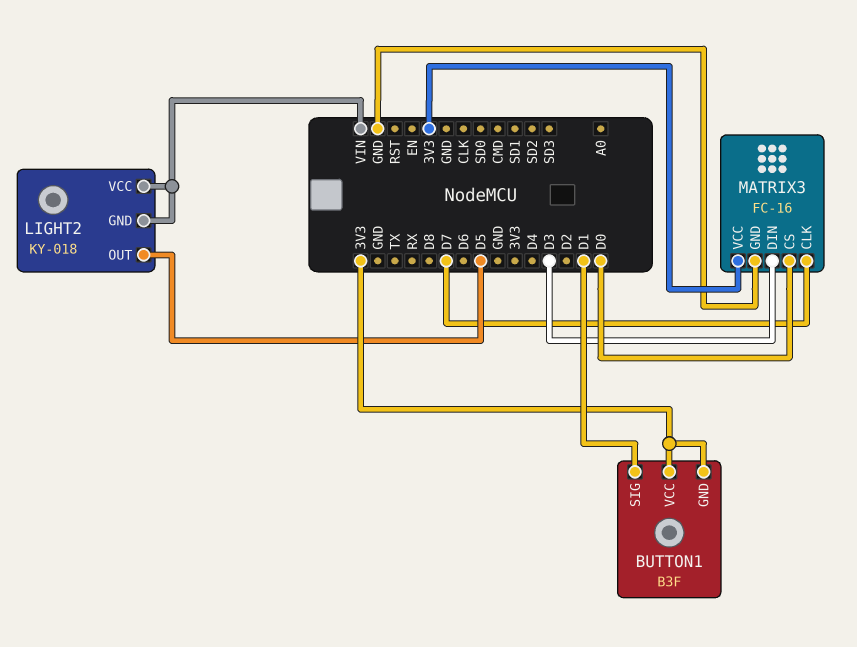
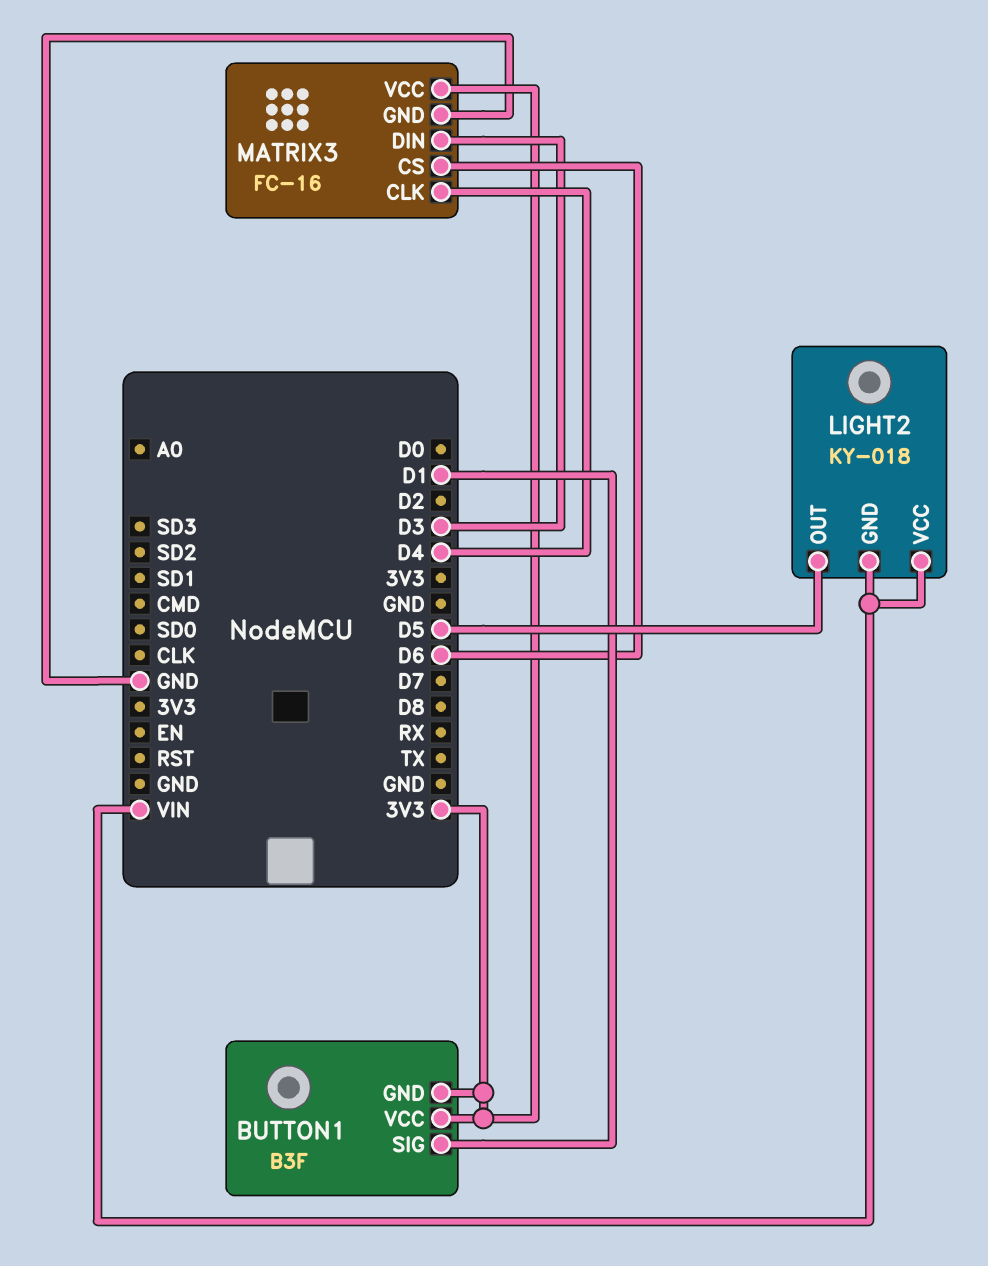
MATRIX3 pin CLK: D7 -> D4
MATRIX3 pin CS: D0 -> D6

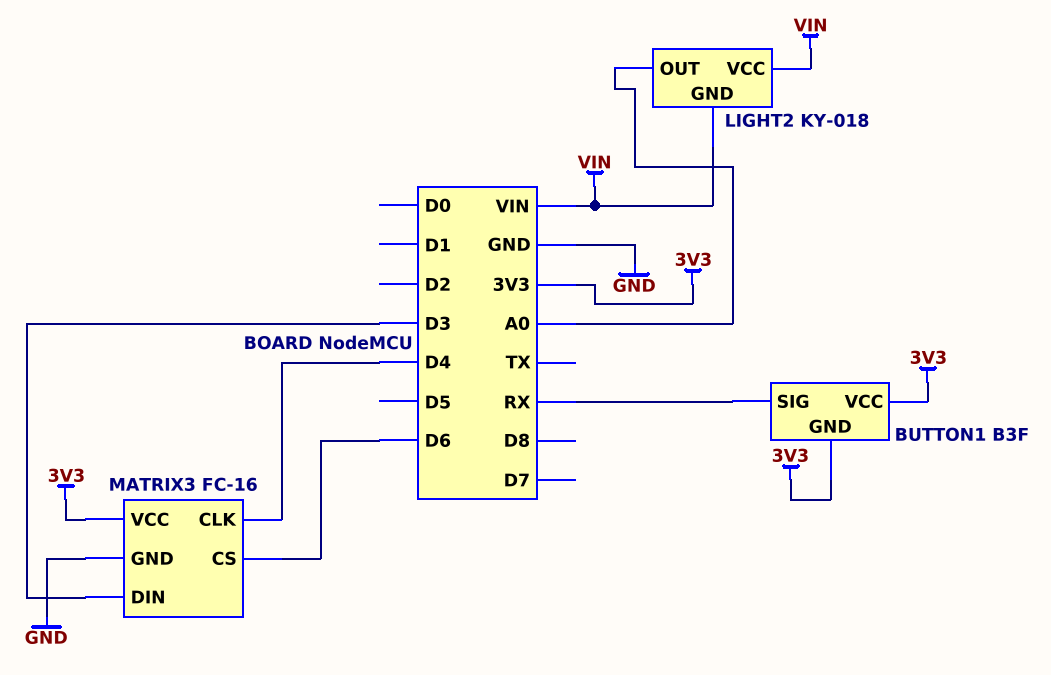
BUTTON1 pin SIG: D1 -> RX
LIGHT2 pin OUT: D5 -> A0

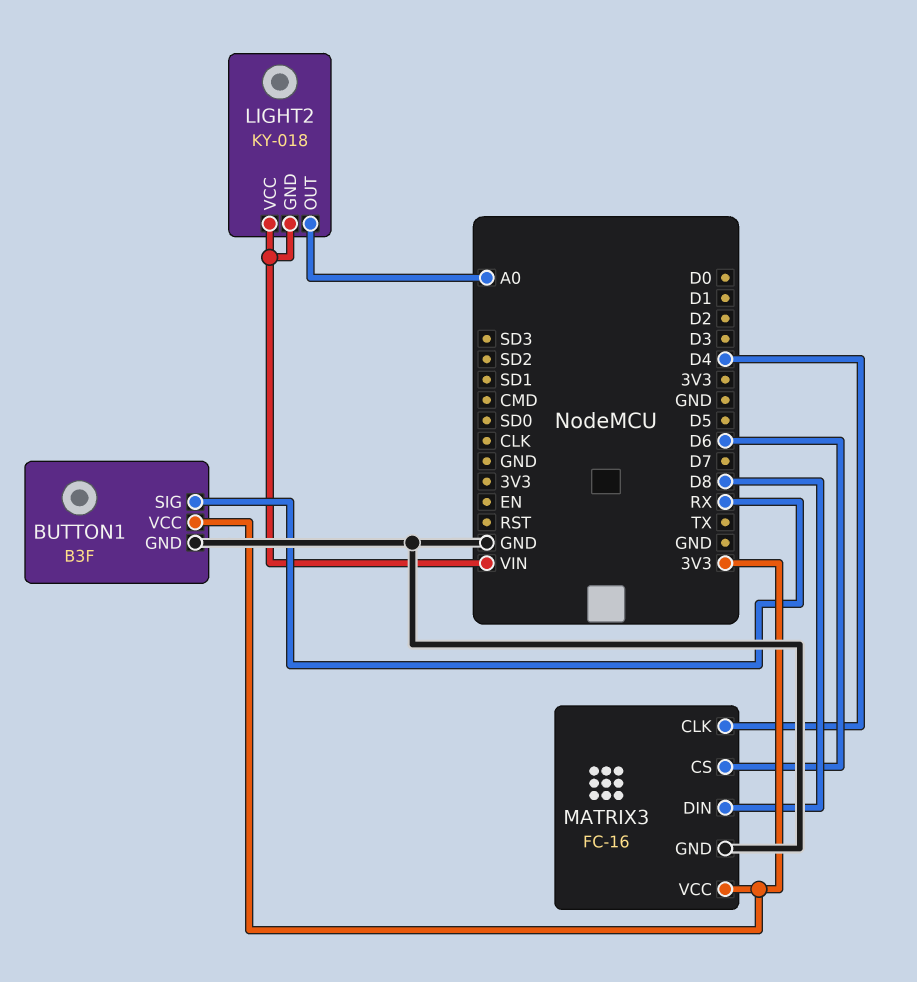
BUTTON1 pin GND: 3V3 -> GND
MATRIX3 pin DIN: D3 -> D8

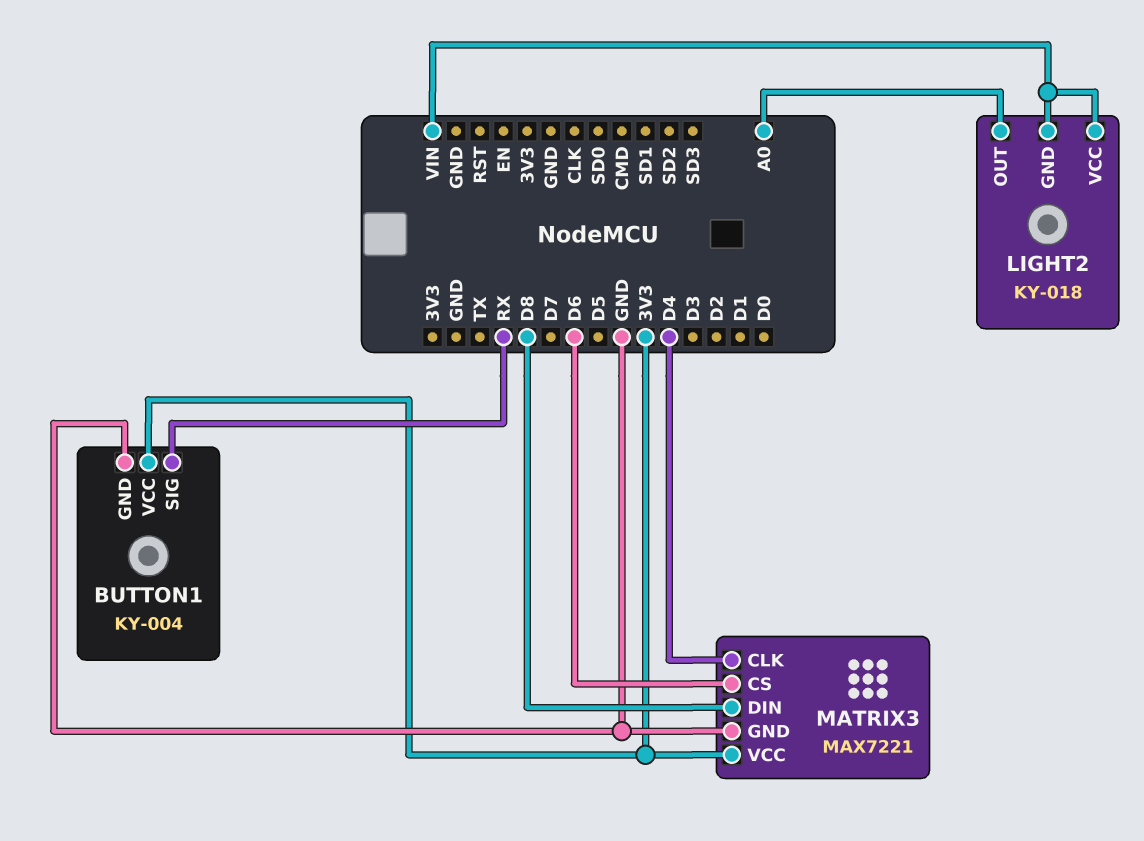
BUTTON1: B3F -> KY-004
MATRIX3: FC-16 -> MAX7221

